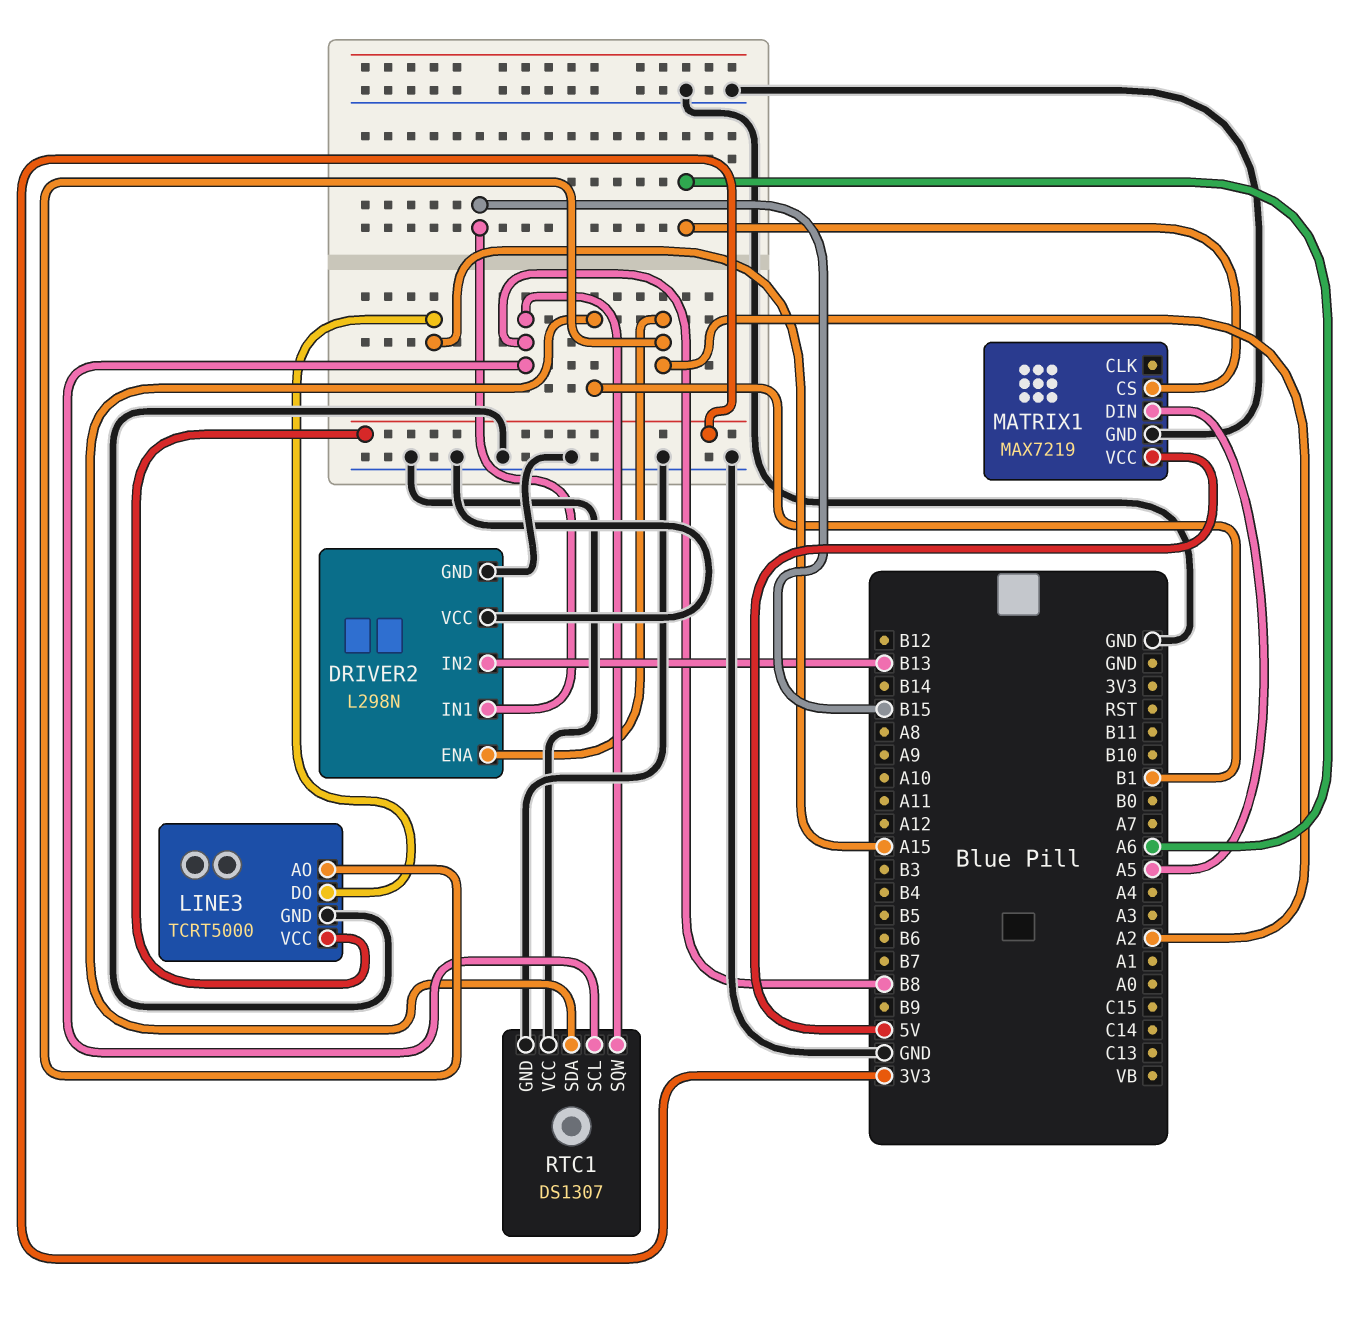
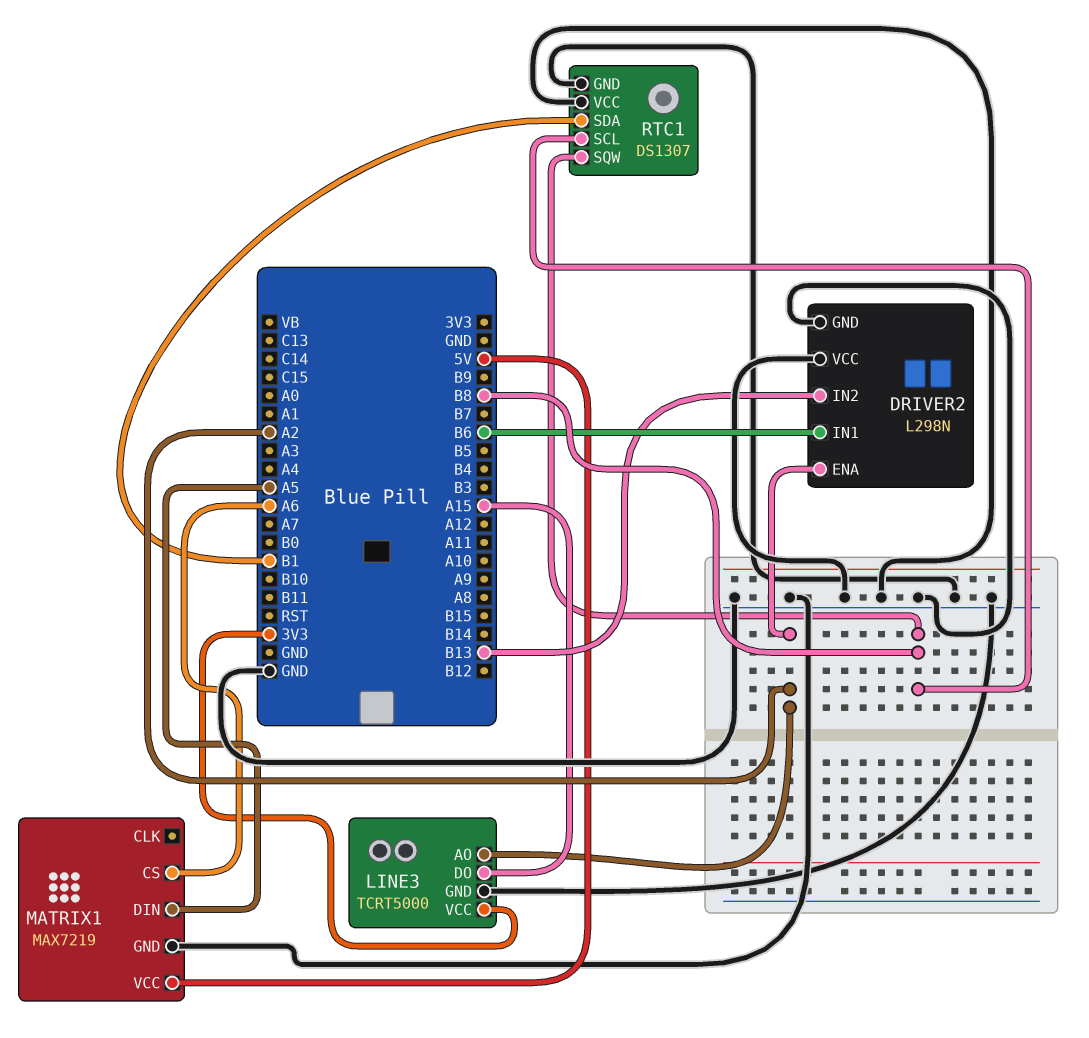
DRIVER2 pin IN1: B15 -> B6

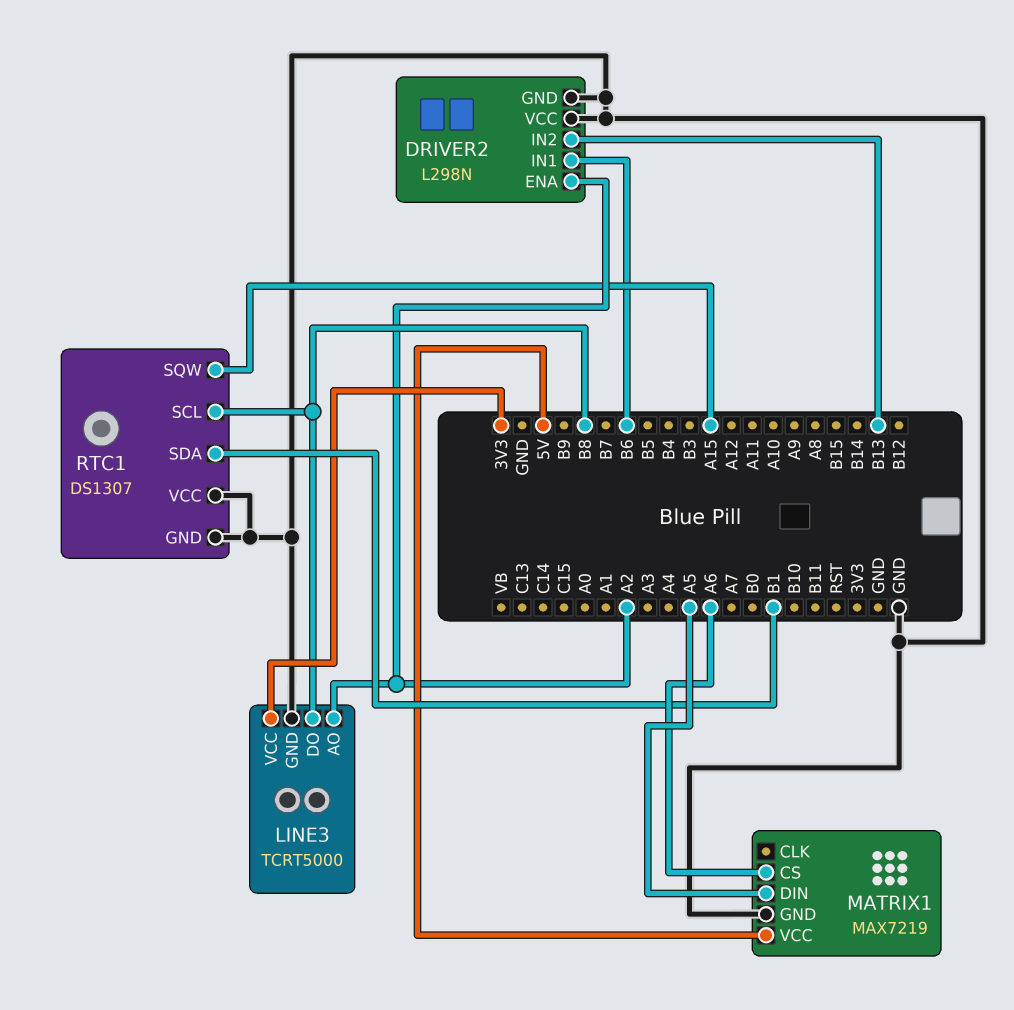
LINE3 pin DO: A15 -> B8
RTC1 pin SQW: B8 -> A15

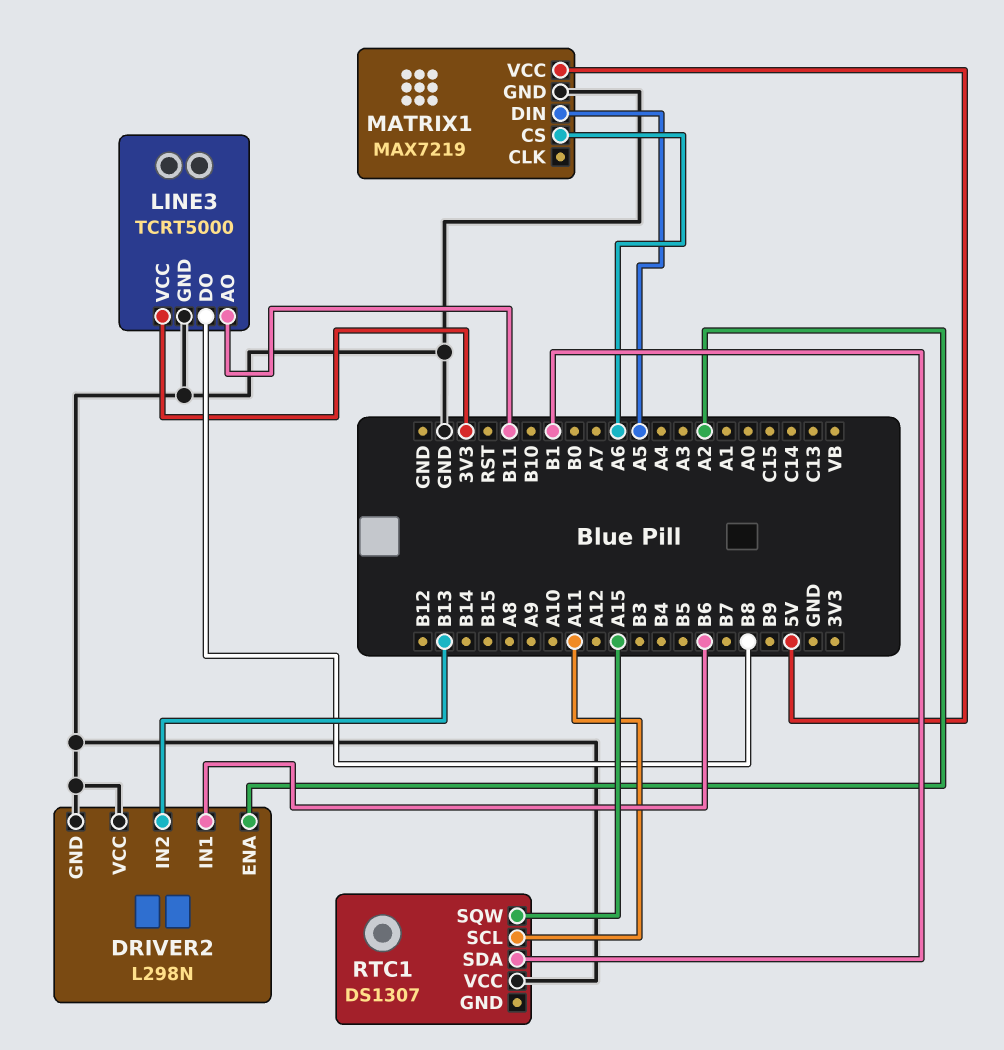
LINE3 pin AO: A2 -> B11
RTC1 pin GND: GND -> none
RTC1 pin SCL: B8 -> A11

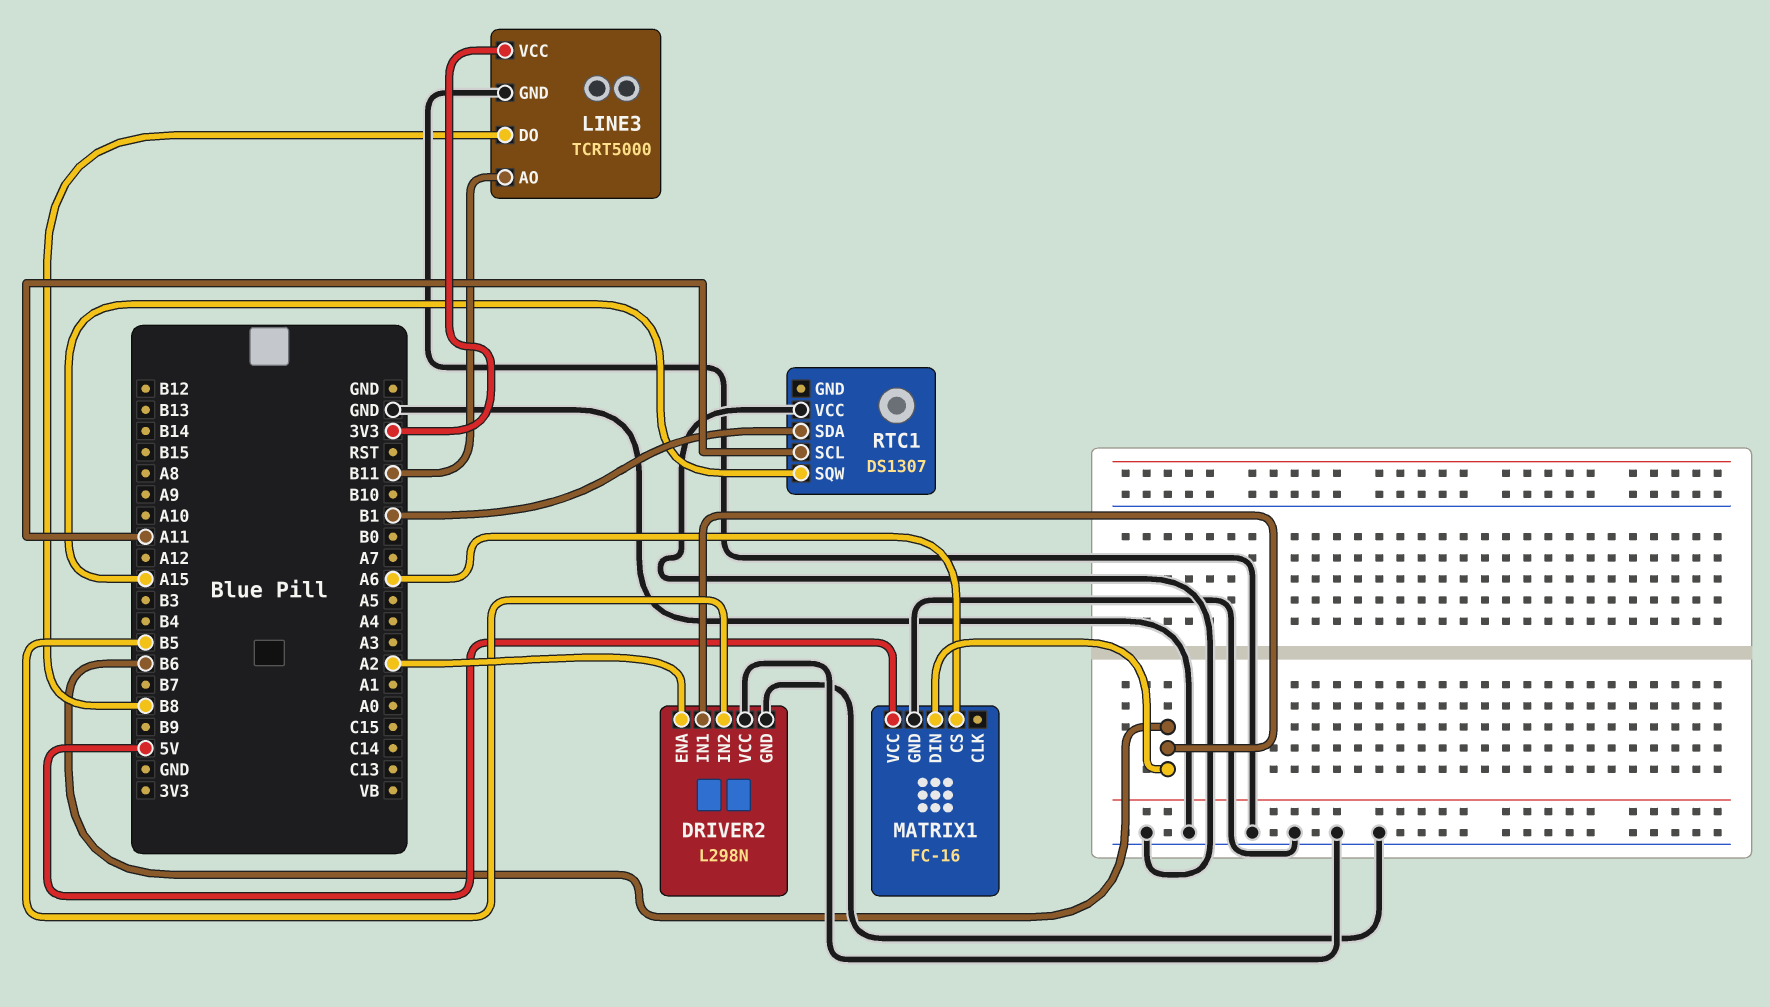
DRIVER2 pin IN2: B13 -> B5
MATRIX1: MAX7219 -> FC-16
MATRIX1 pin DIN: A5 -> B6

